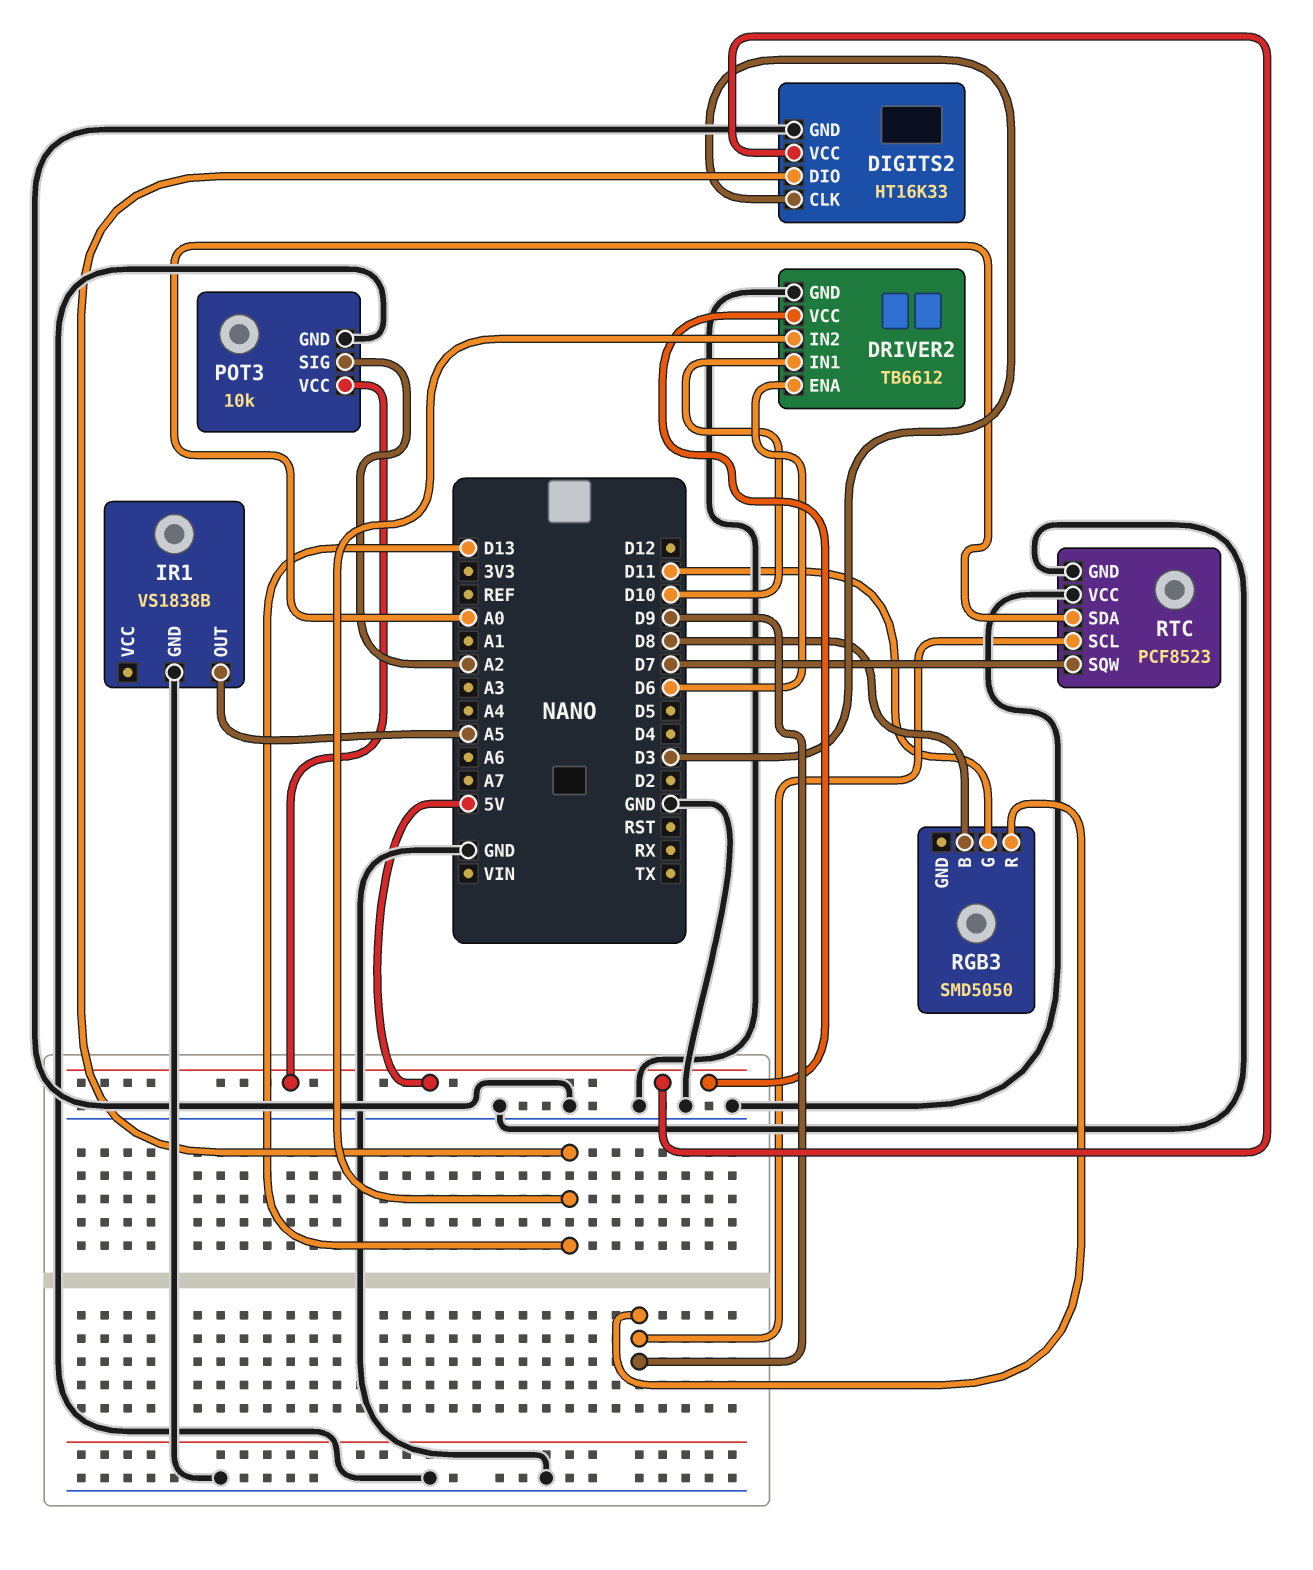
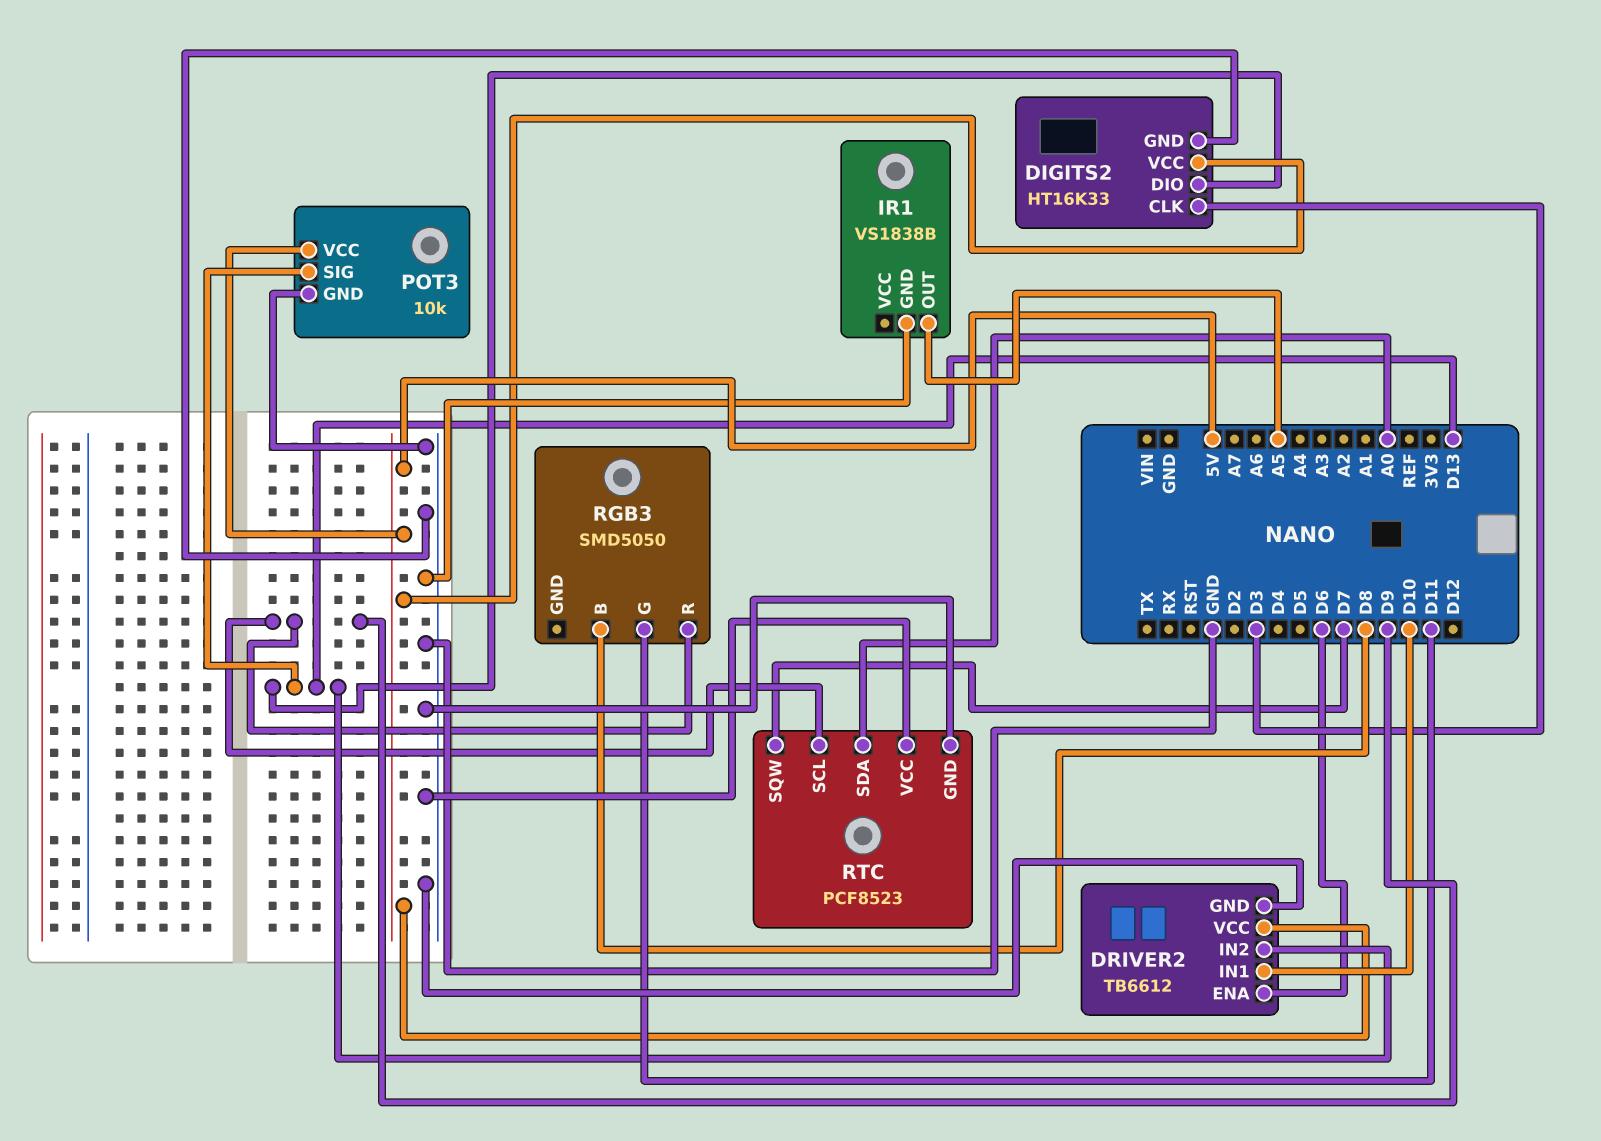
POT3 pin SIG: A2 -> D13

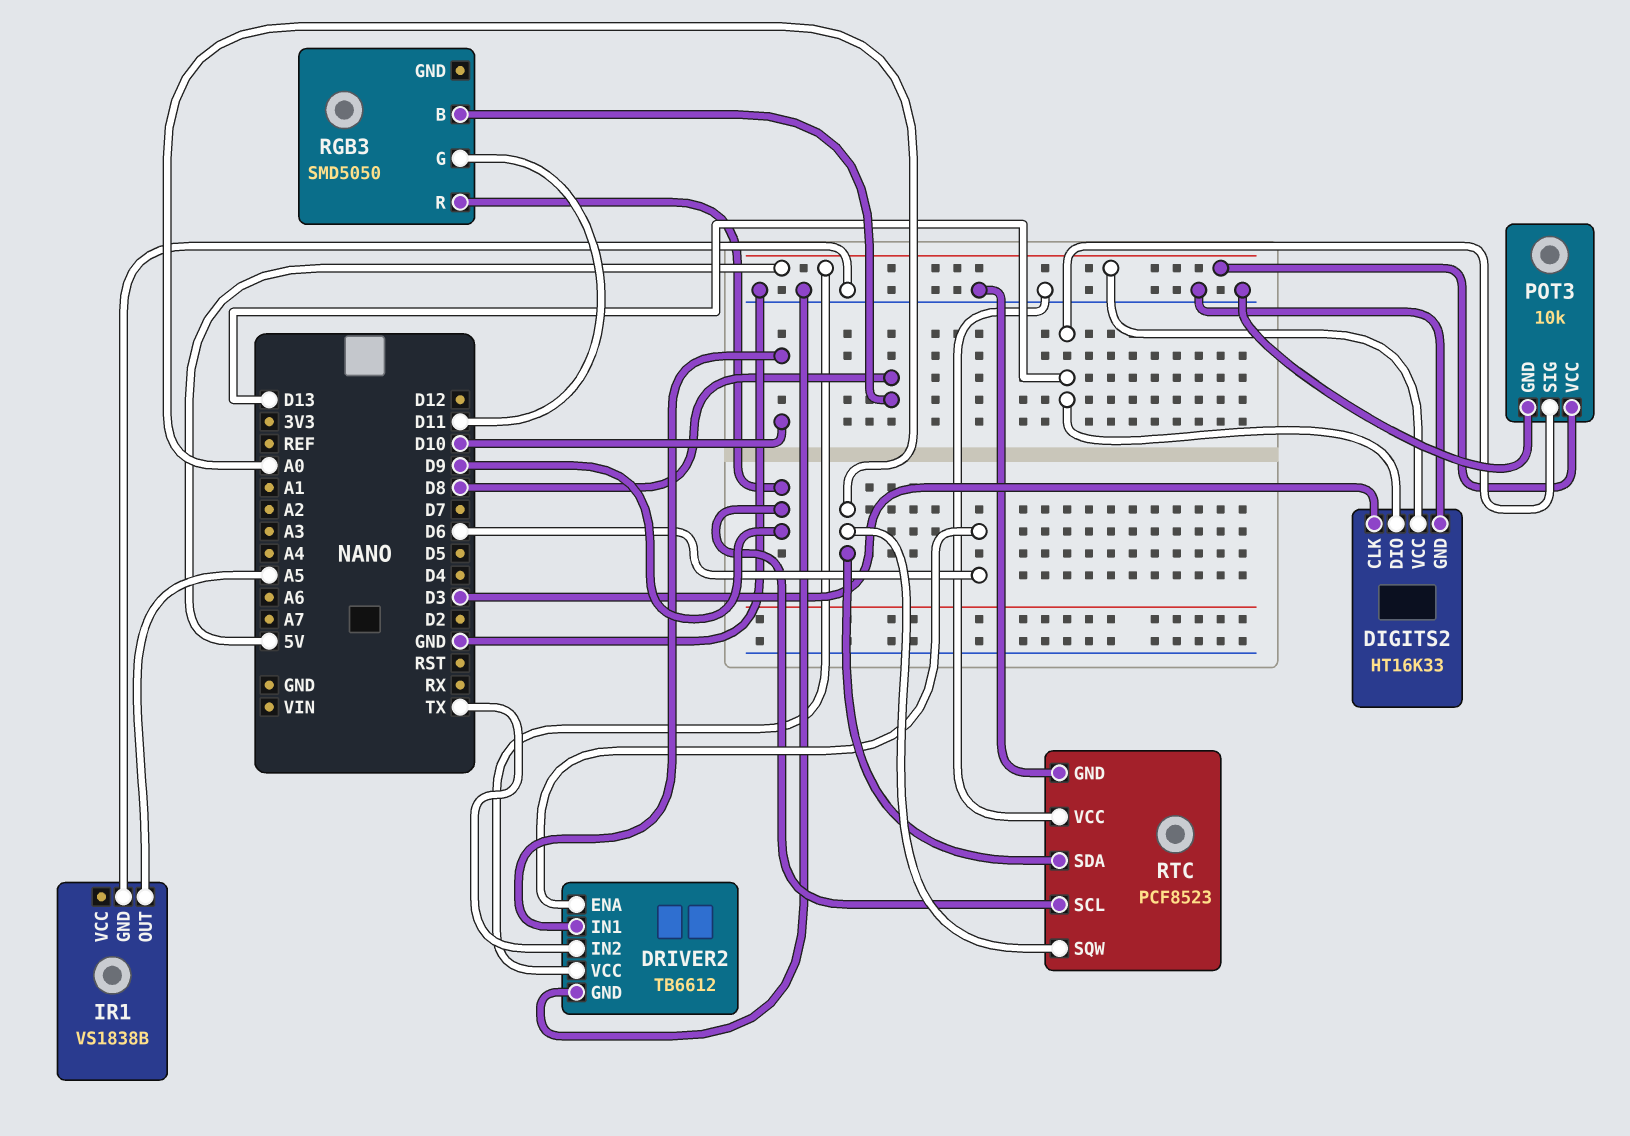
DRIVER2 pin IN2: D13 -> TX
RTC pin SQW: D7 -> A0

